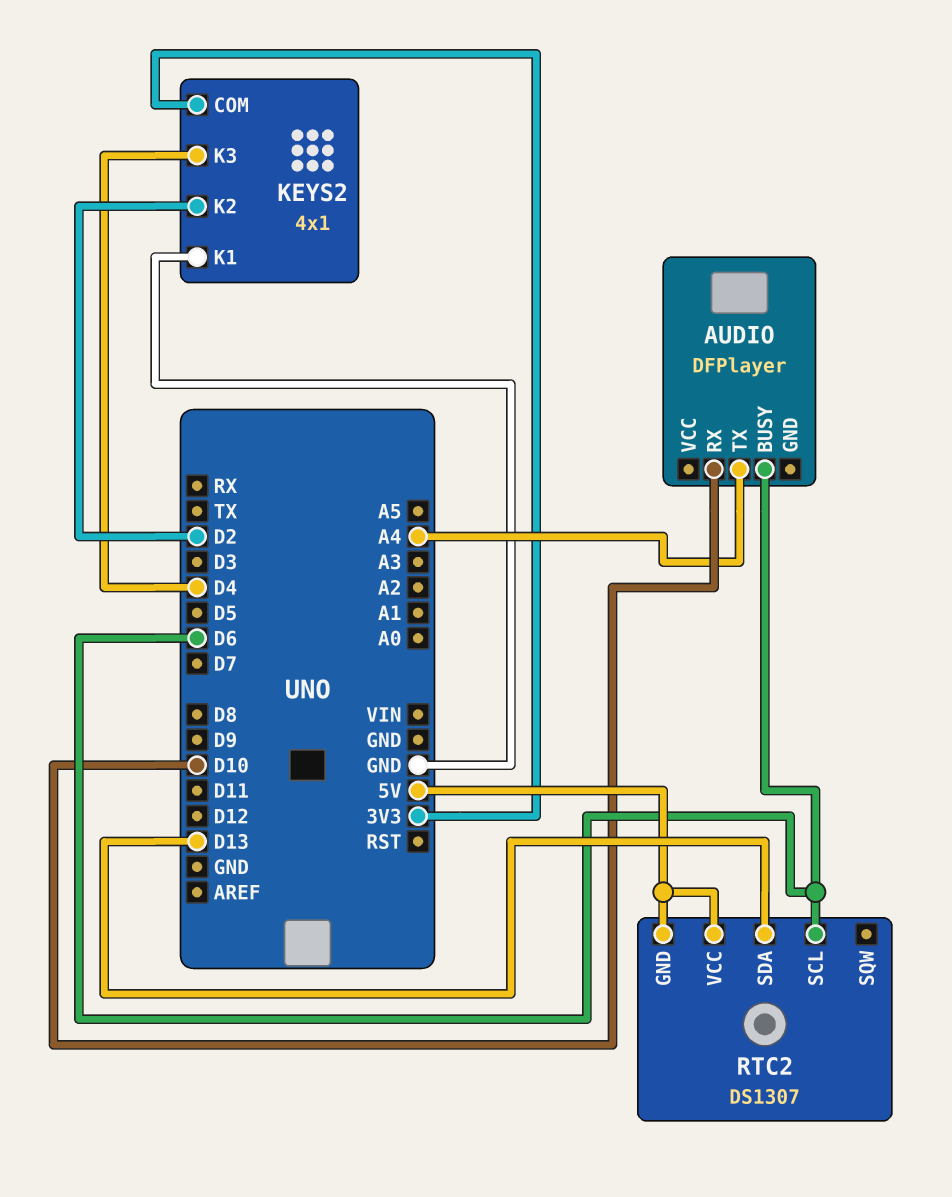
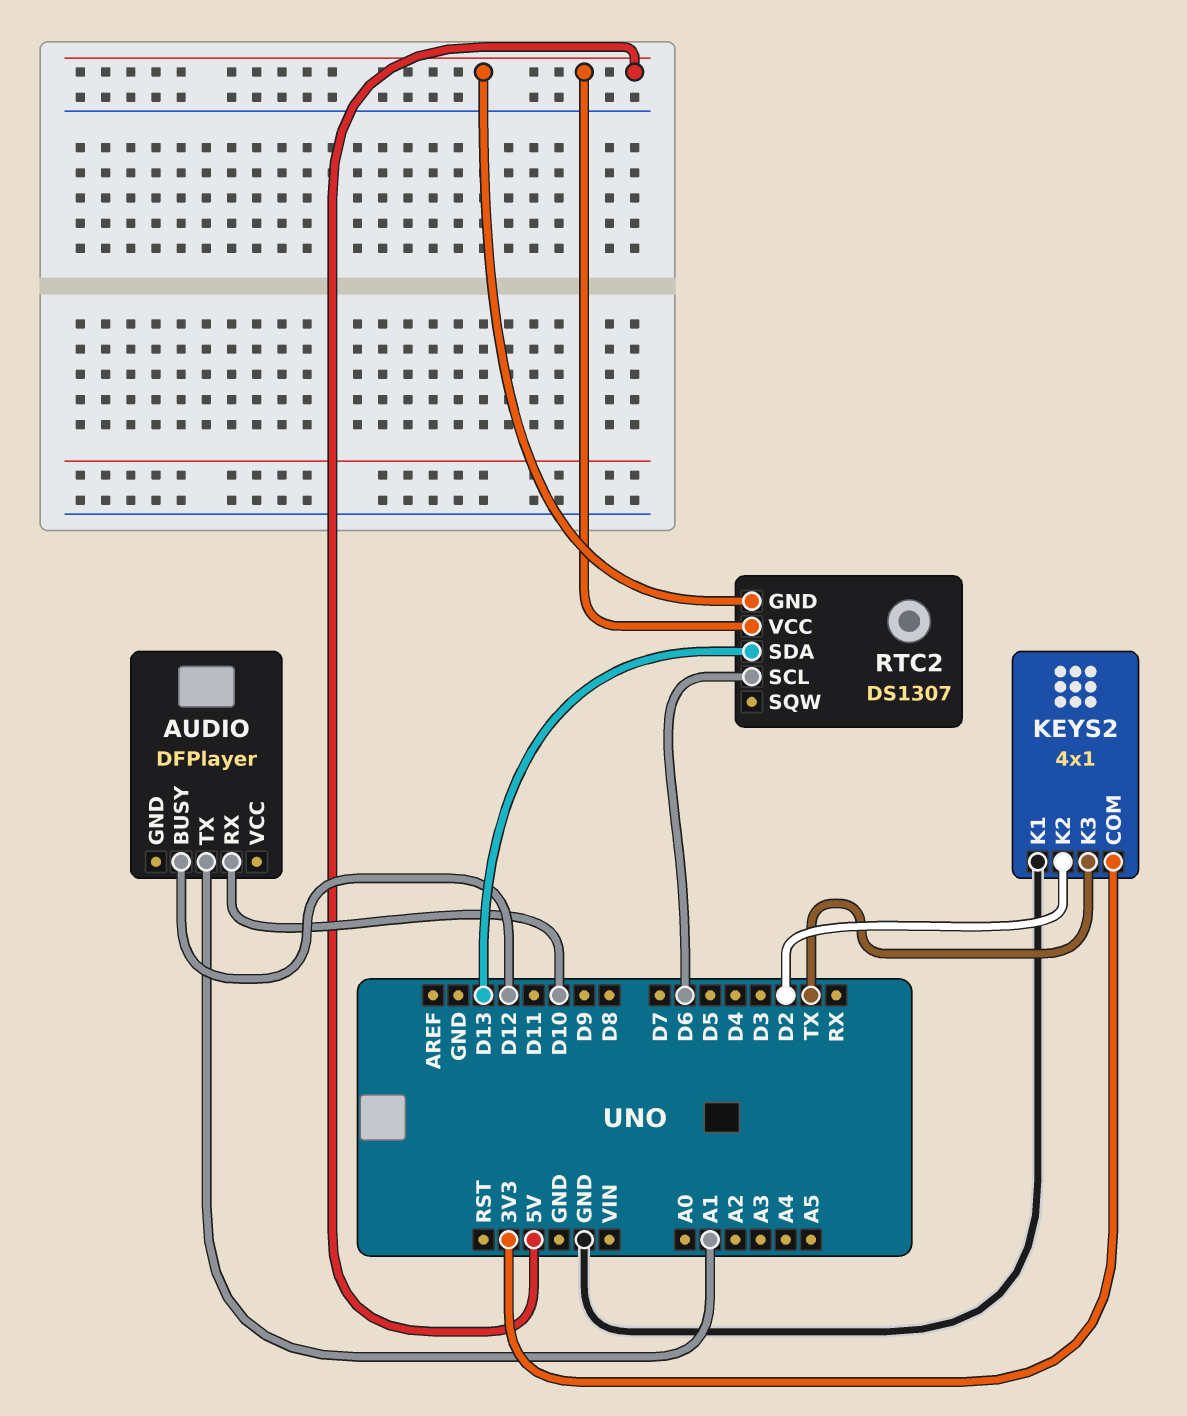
AUDIO pin BUSY: D6 -> D12
AUDIO pin TX: A4 -> A1
KEYS2 pin K3: D4 -> TX

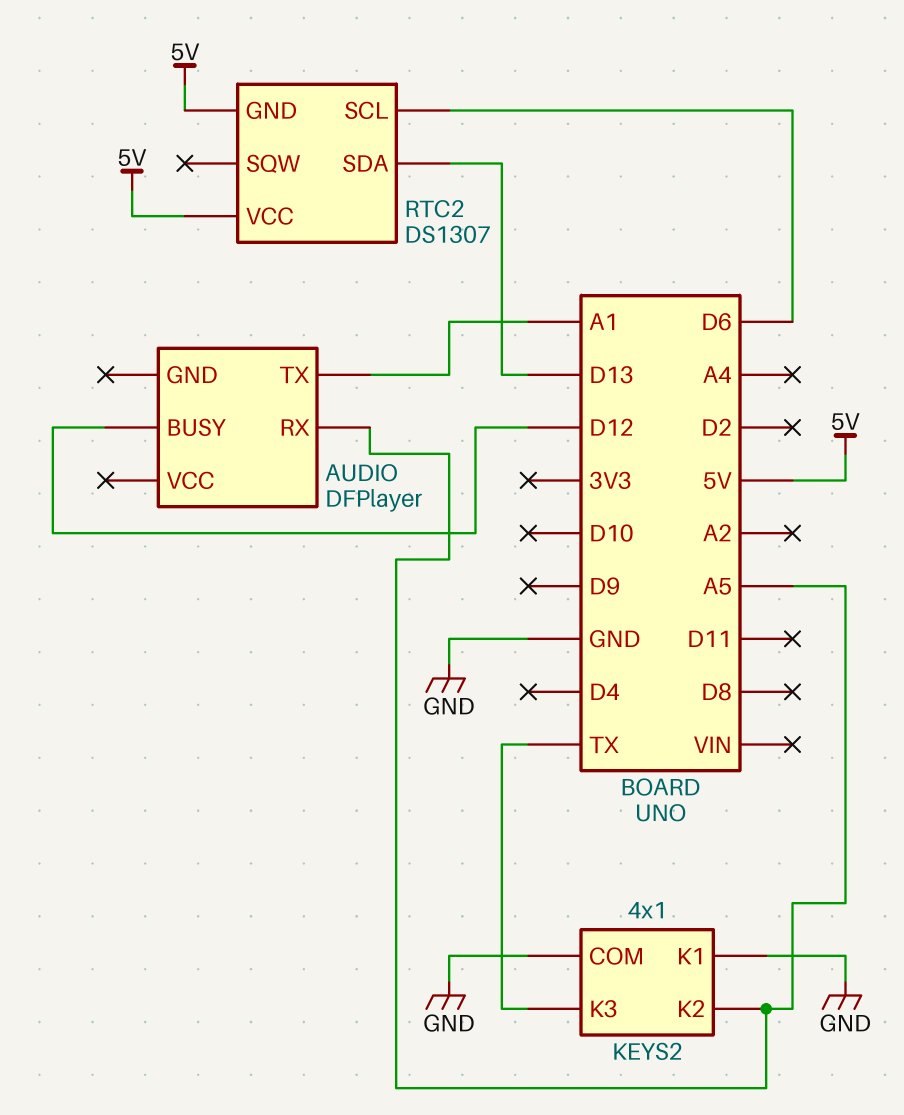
AUDIO pin RX: D10 -> A5
KEYS2 pin COM: 3V3 -> GND
KEYS2 pin K2: D2 -> A5

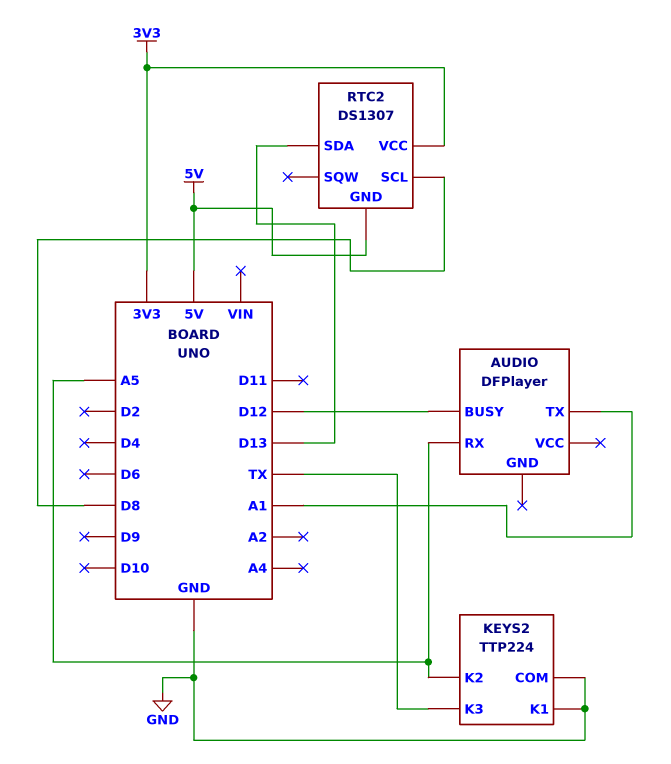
KEYS2: 4x1 -> TTP224
RTC2 pin SCL: D6 -> D8
RTC2 pin VCC: 5V -> 3V3

